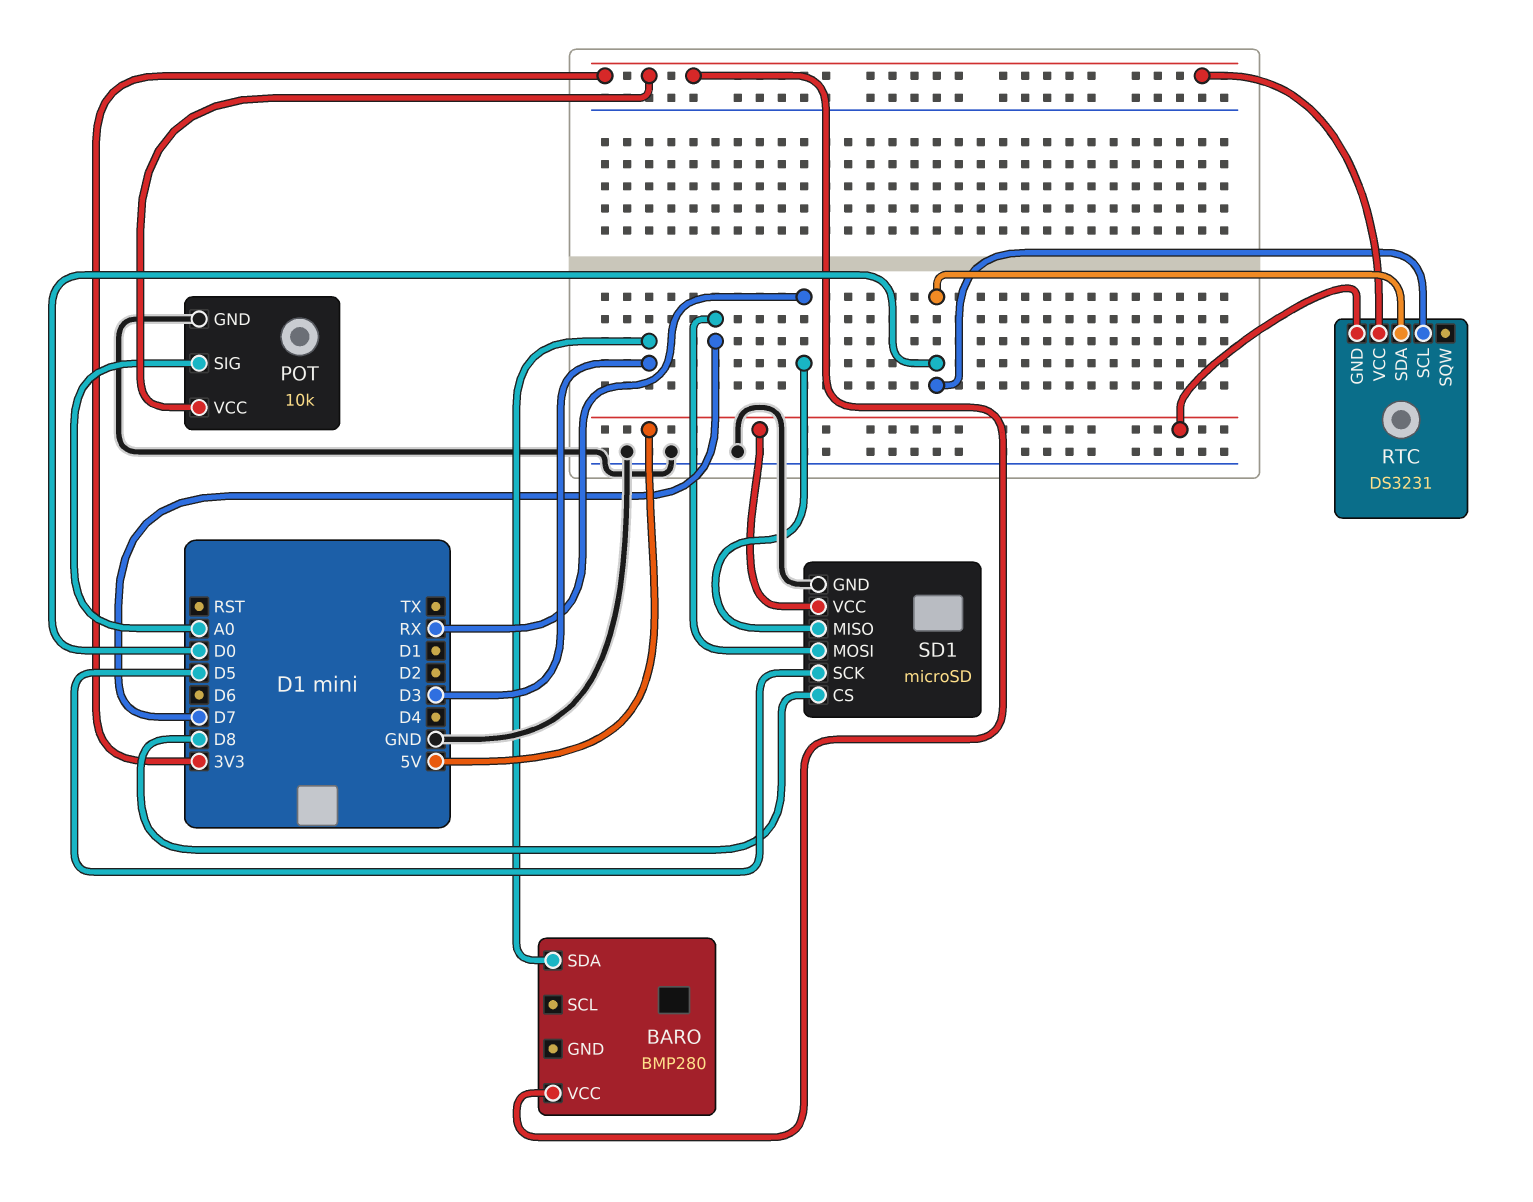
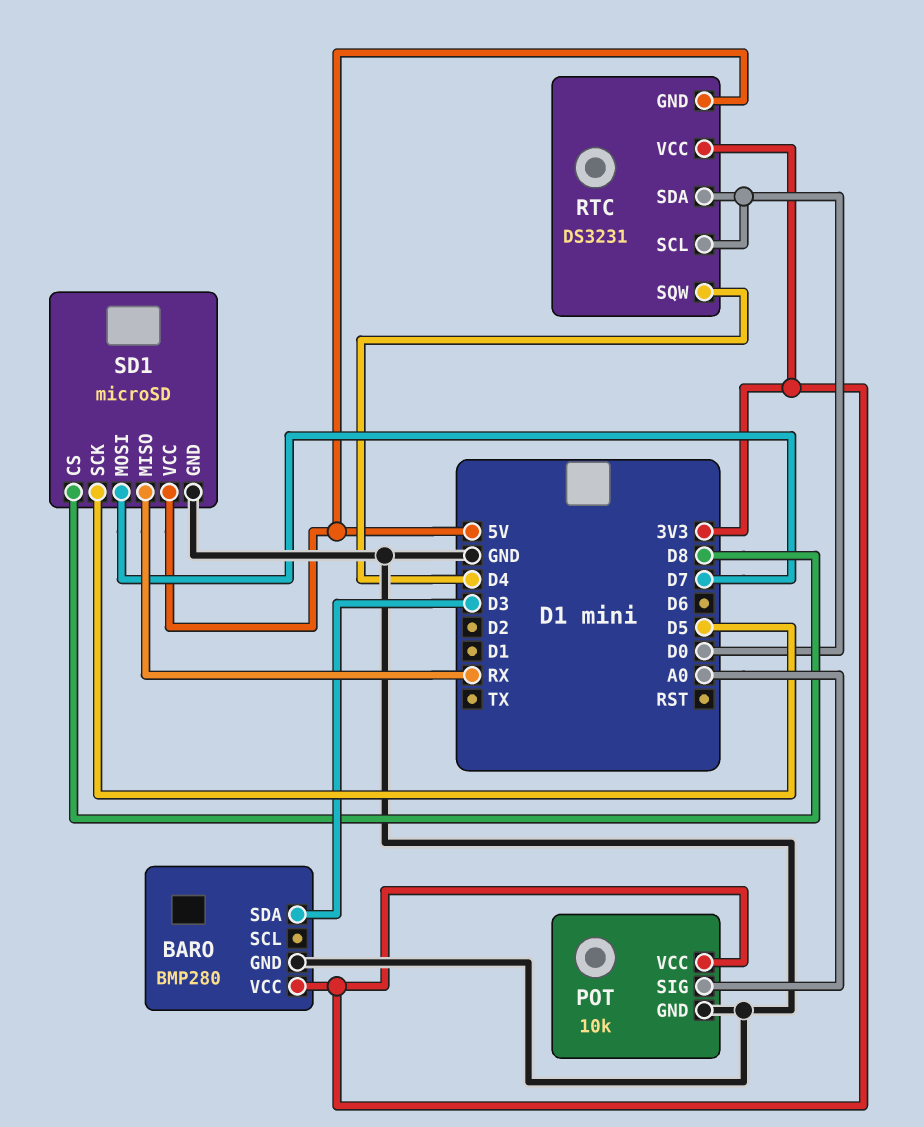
BARO pin GND: none -> GND
RTC pin SQW: none -> D4

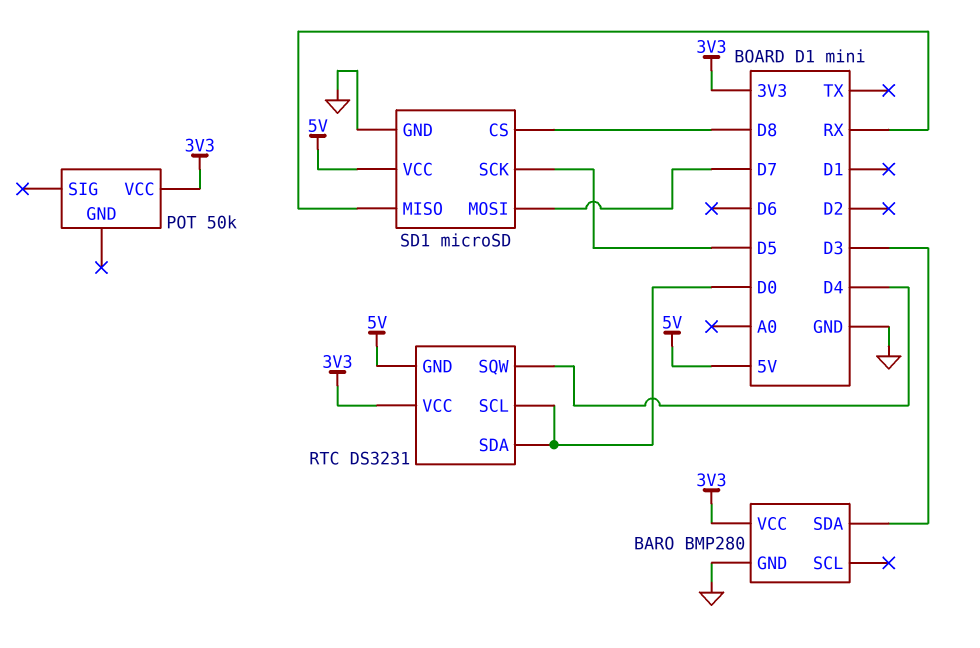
POT: 10k -> 50k
POT pin GND: GND -> none
POT pin SIG: A0 -> none

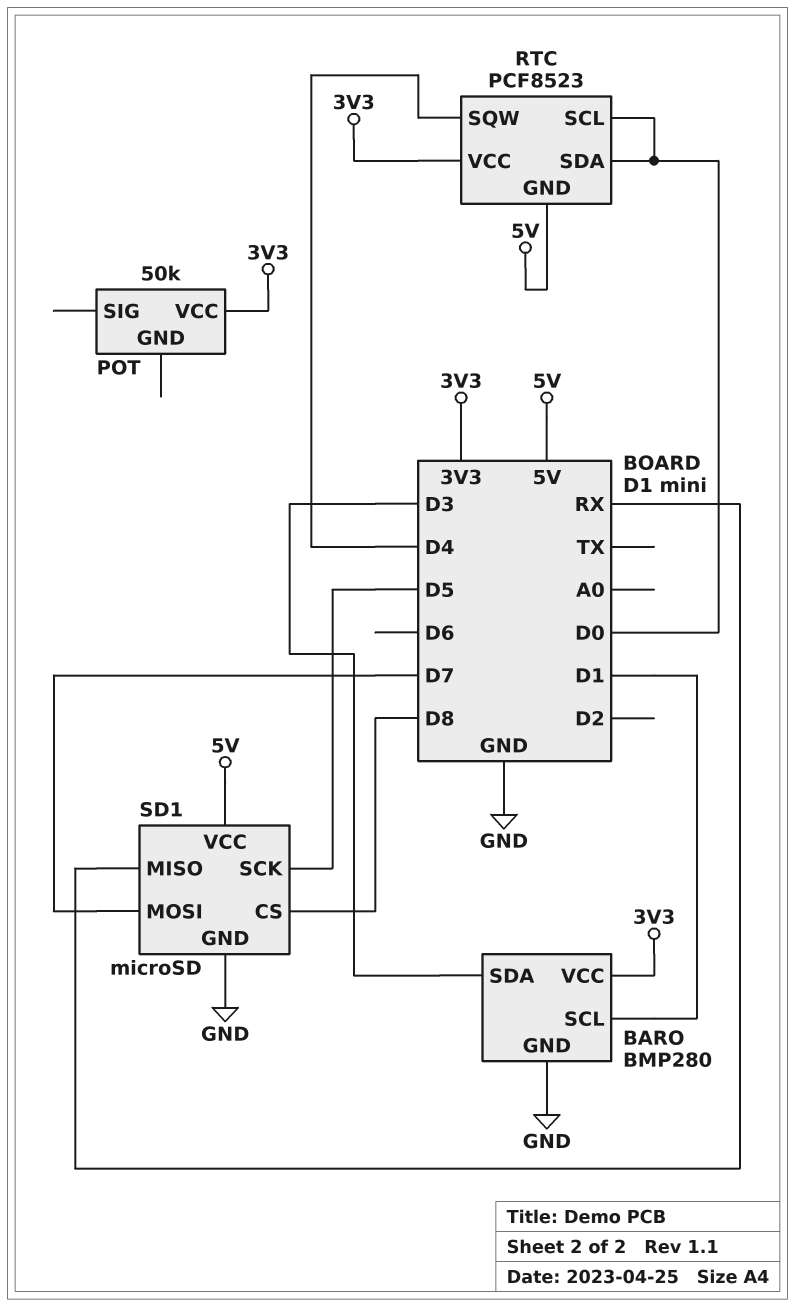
BARO pin SCL: none -> D1
RTC: DS3231 -> PCF8523

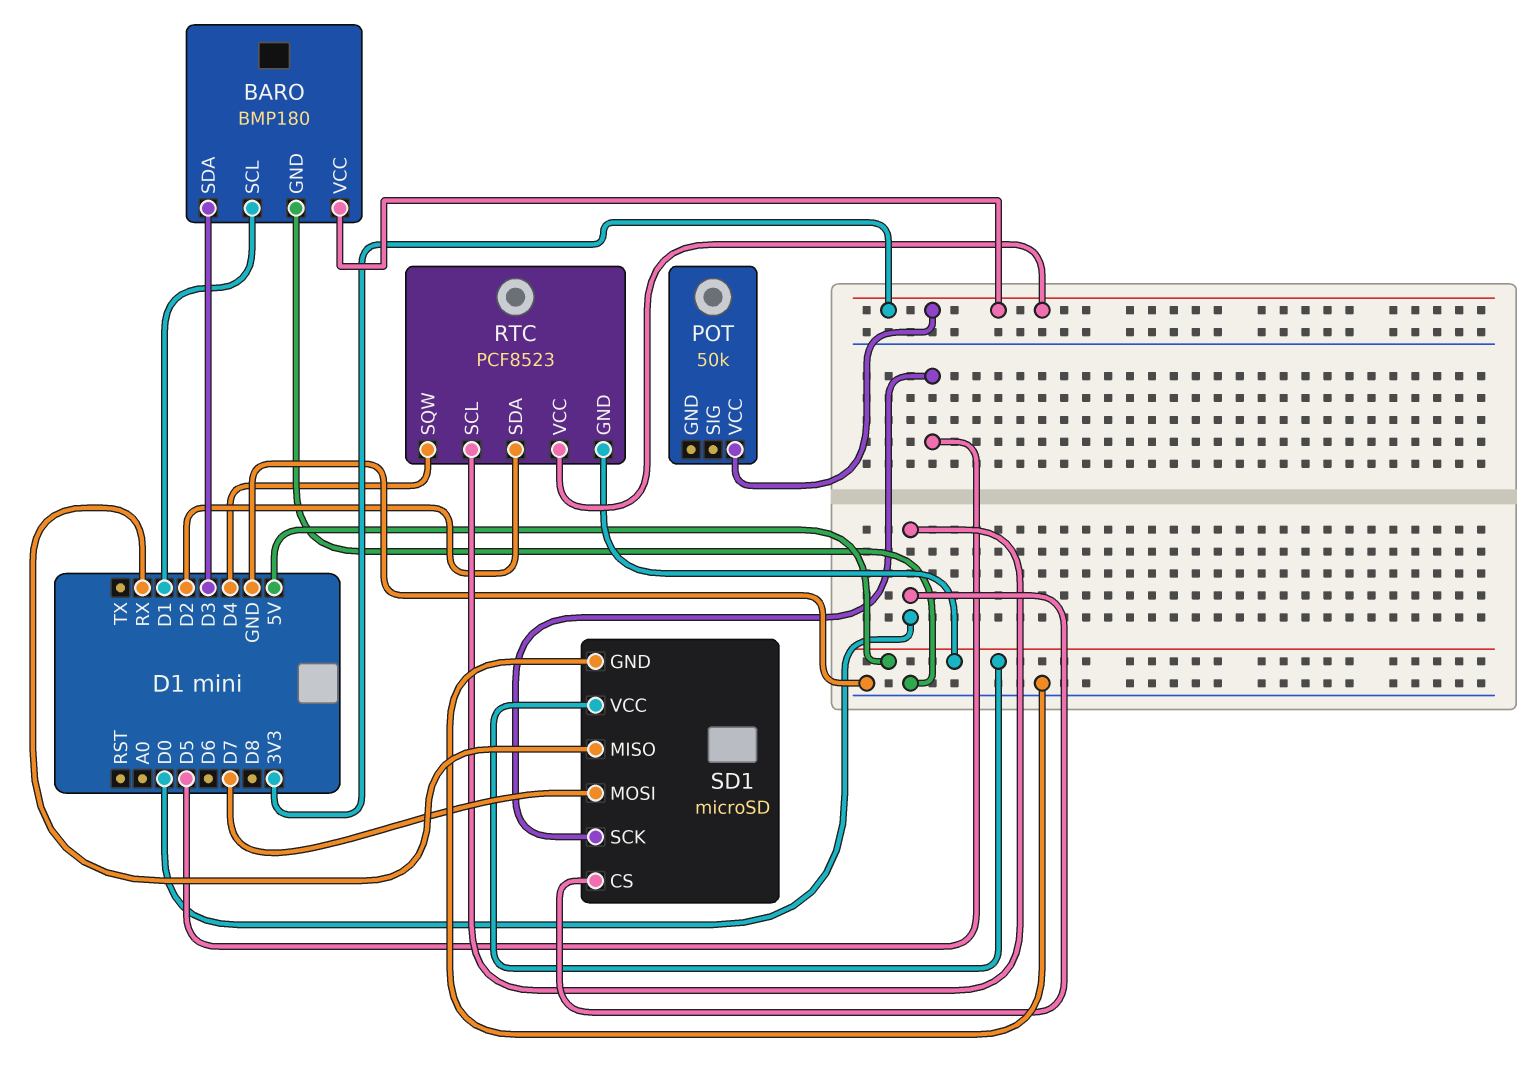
BARO: BMP280 -> BMP180
RTC pin SDA: D0 -> D2
SD1 pin CS: D8 -> D0

